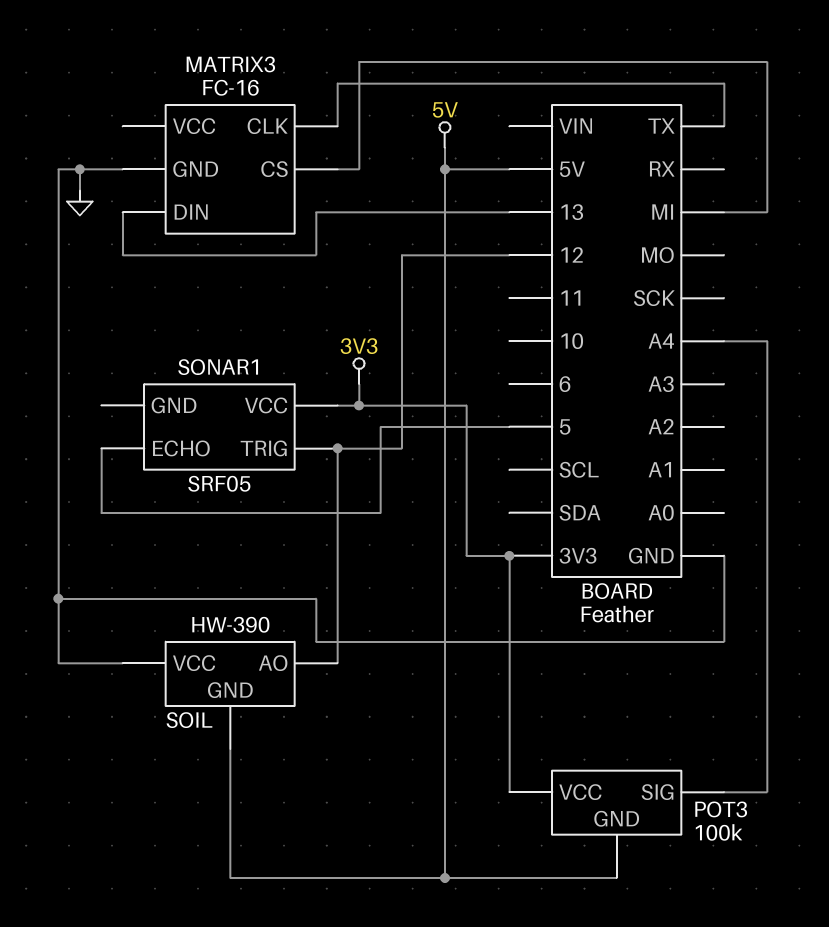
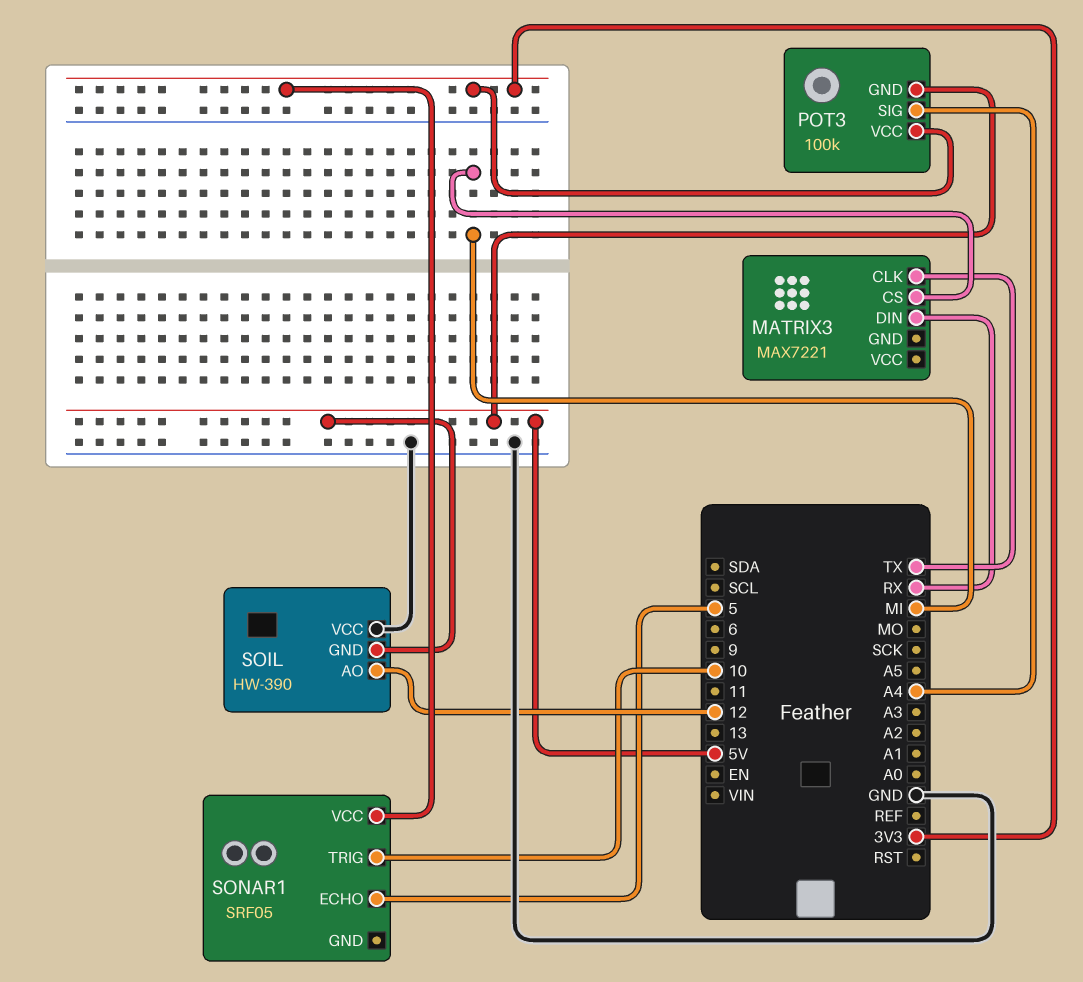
MATRIX3: FC-16 -> MAX7221
MATRIX3 pin DIN: 13 -> RX
MATRIX3 pin GND: GND -> none
SONAR1 pin TRIG: 12 -> 10

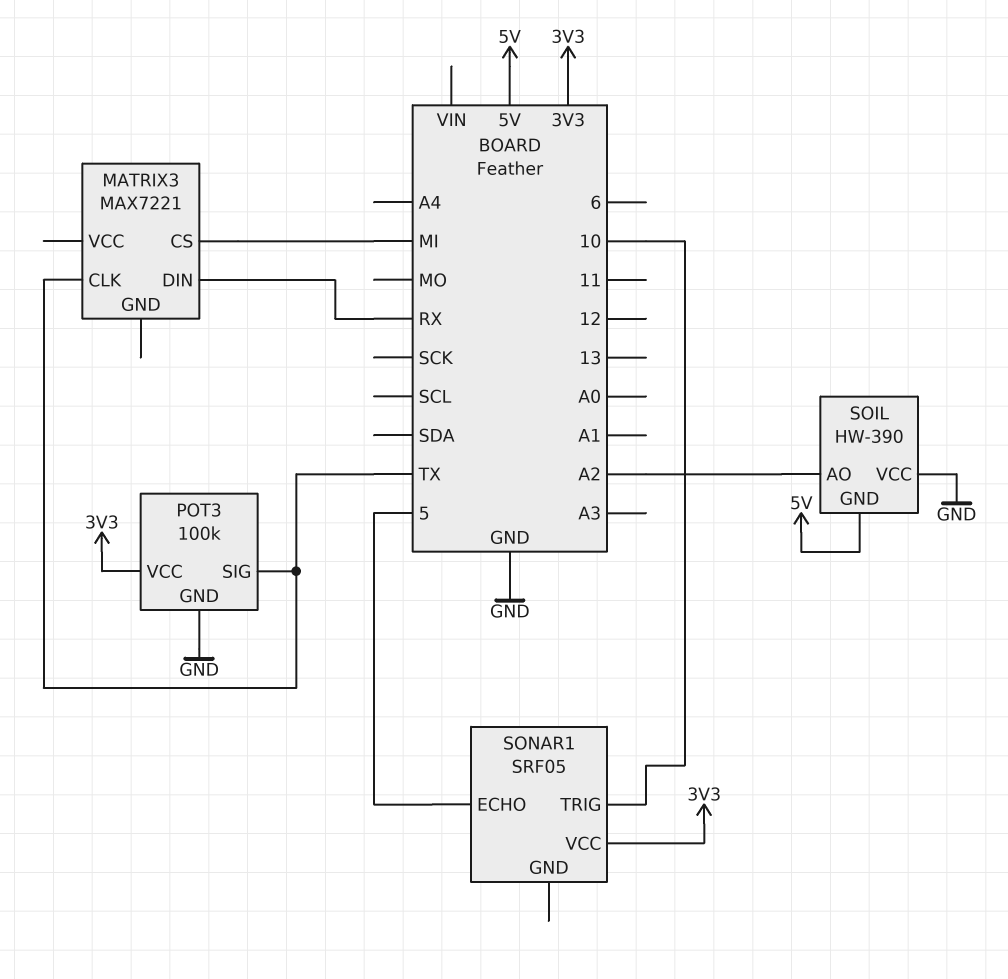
POT3 pin GND: 5V -> GND
POT3 pin SIG: A4 -> TX
SOIL pin AO: 12 -> A2

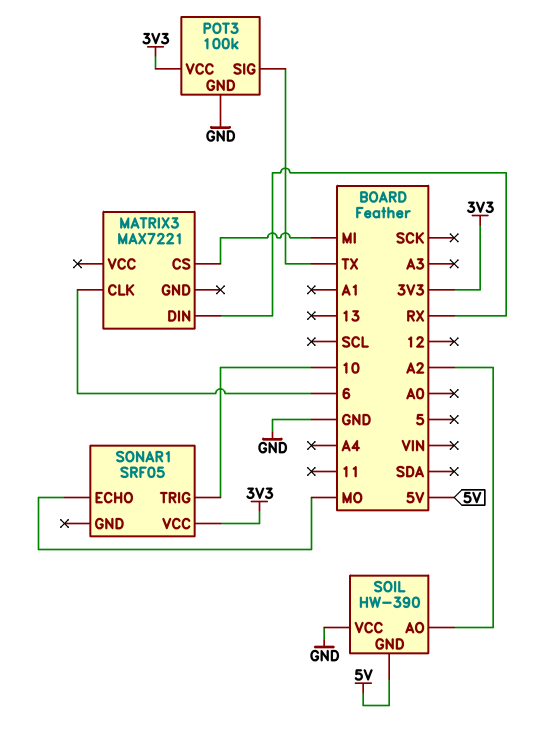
MATRIX3 pin CLK: TX -> 6
SONAR1 pin ECHO: 5 -> MO

